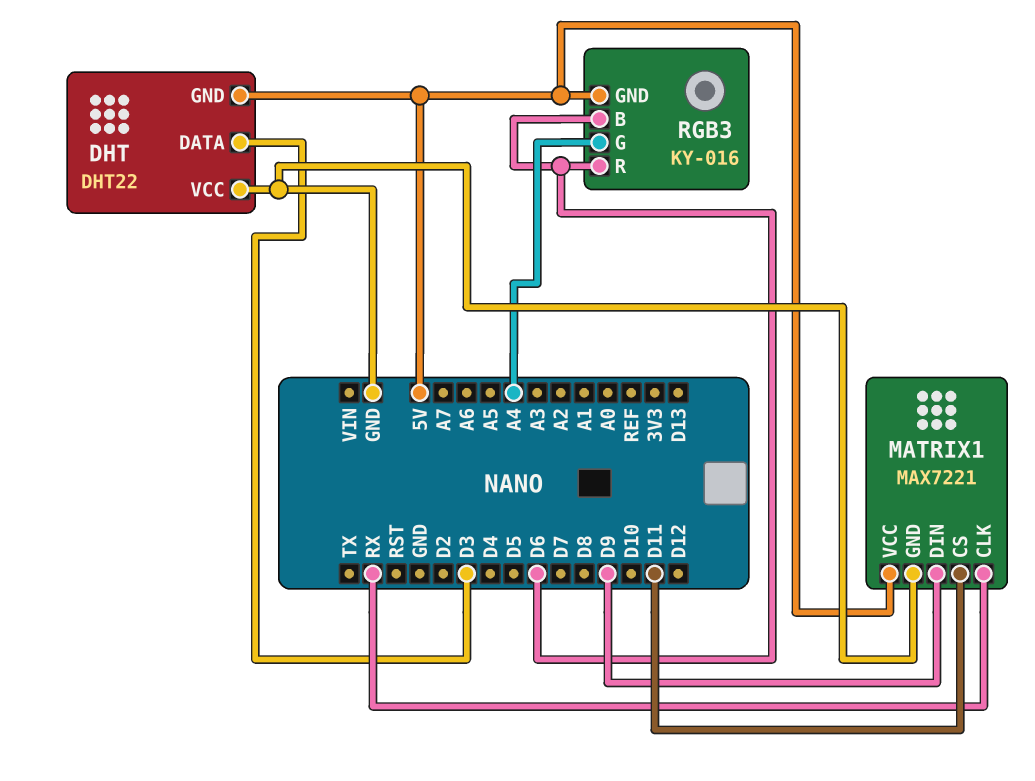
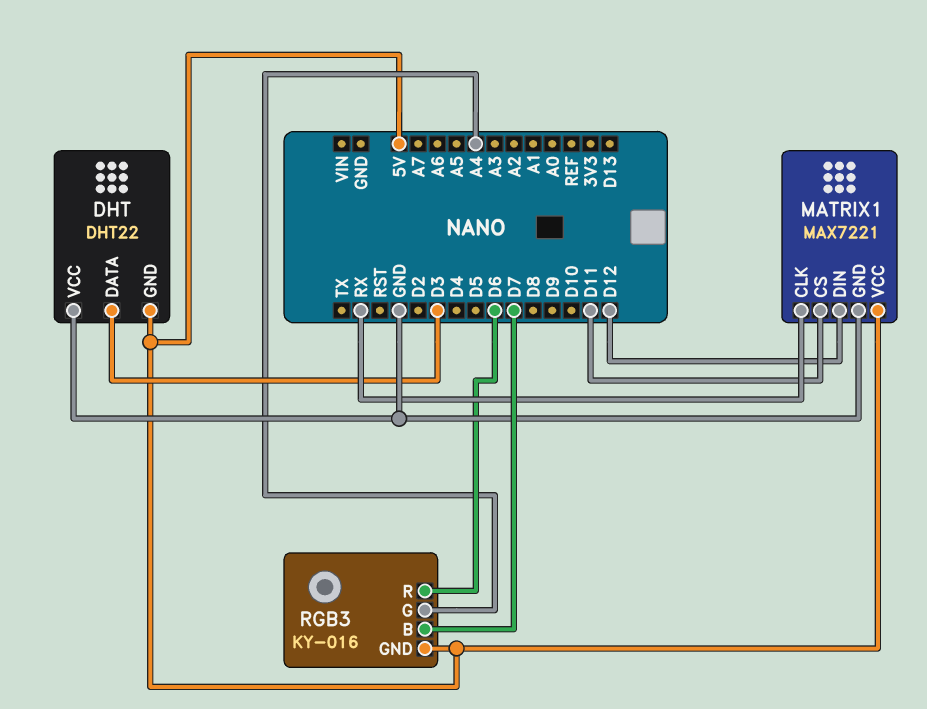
MATRIX1 pin DIN: D9 -> D12
RGB3 pin B: D6 -> D7

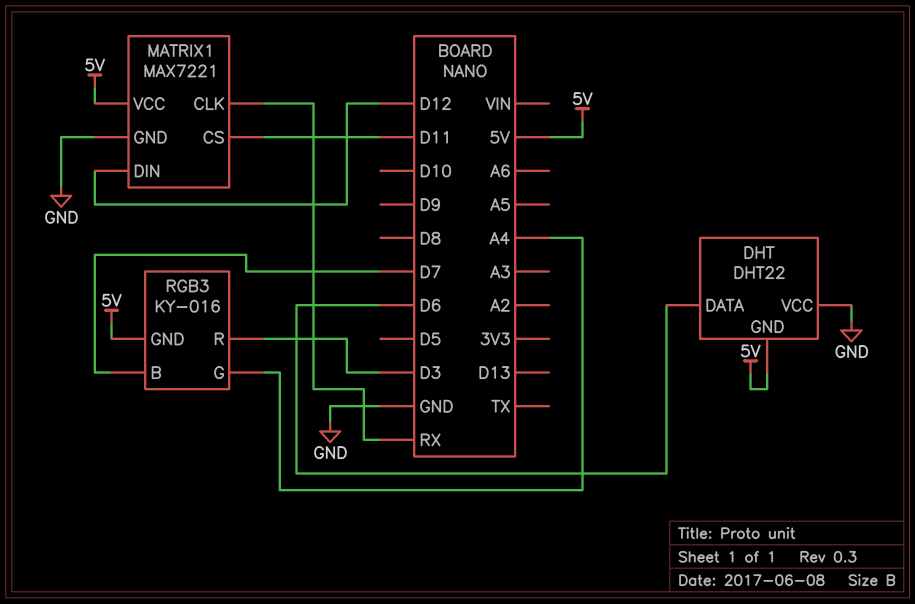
DHT pin DATA: D3 -> D6
RGB3 pin R: D6 -> D3

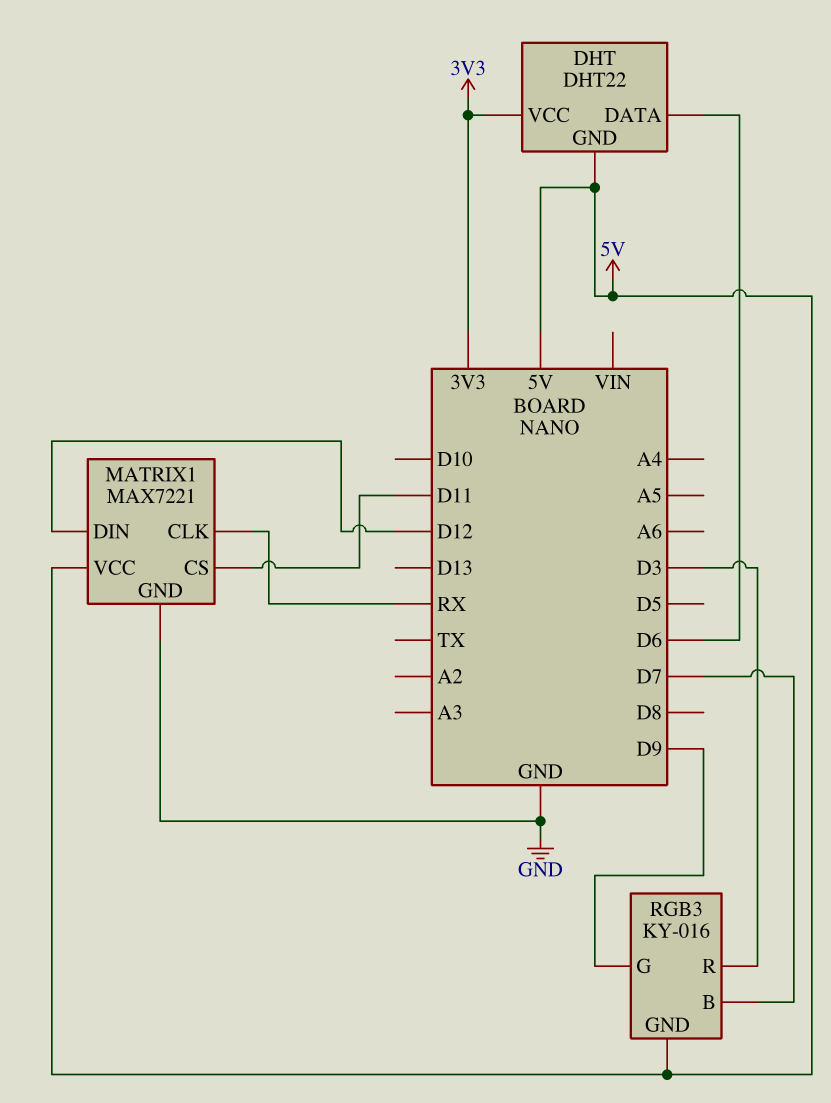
DHT pin VCC: GND -> 3V3
RGB3 pin G: A4 -> D9

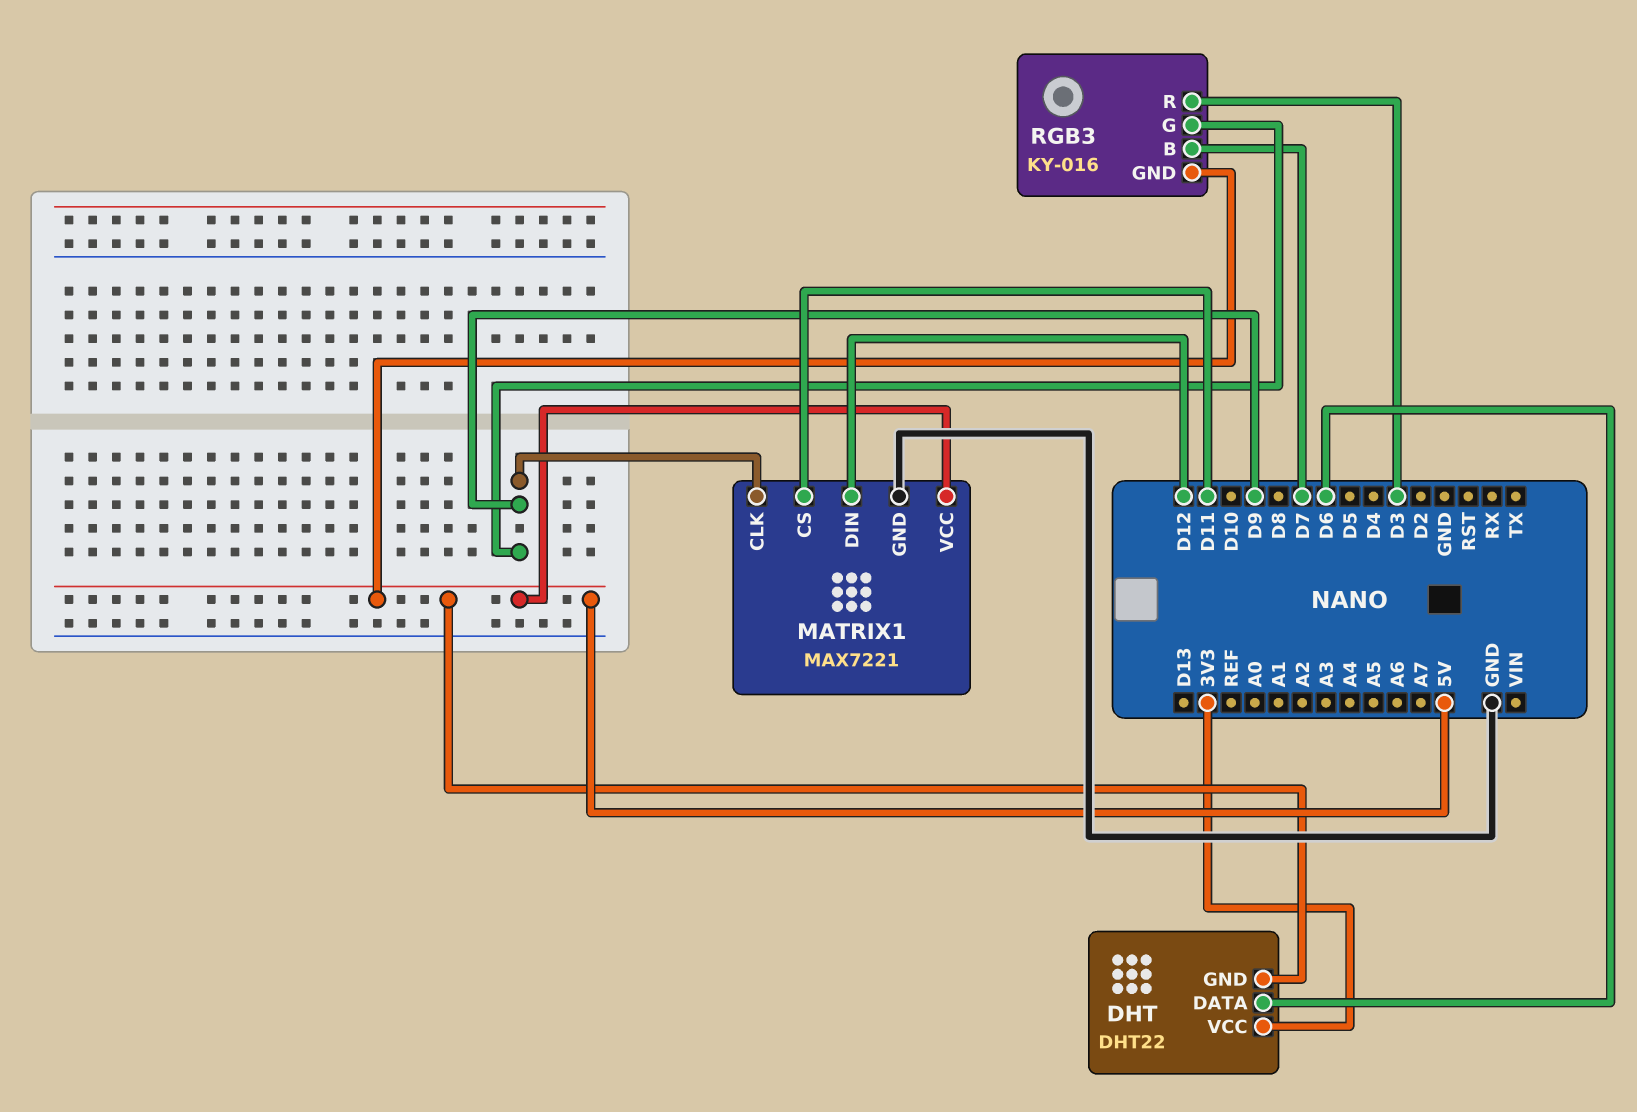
MATRIX1 pin CLK: RX -> D9

